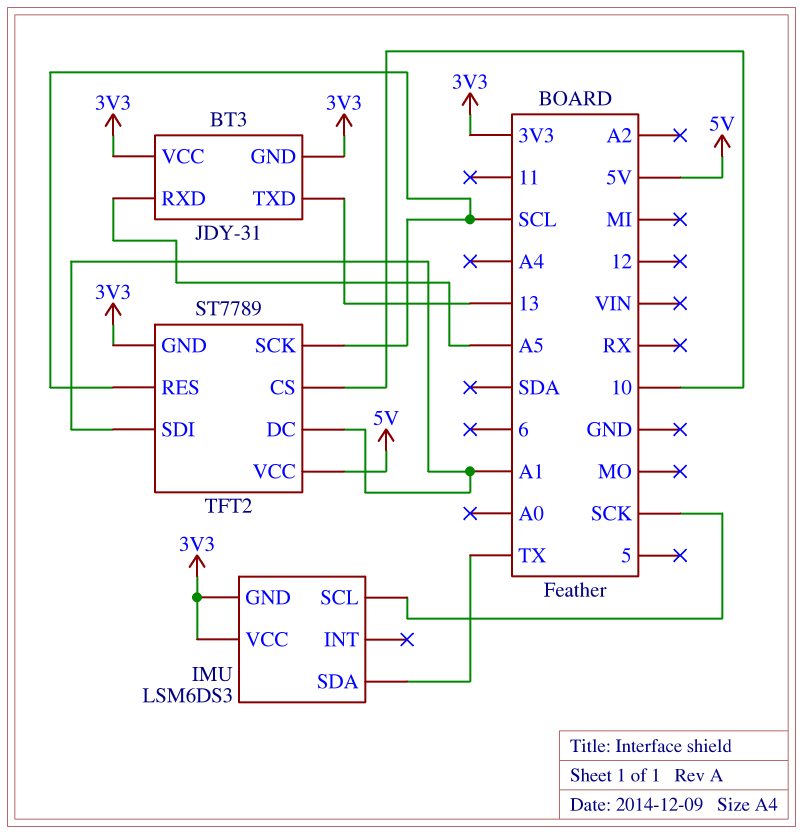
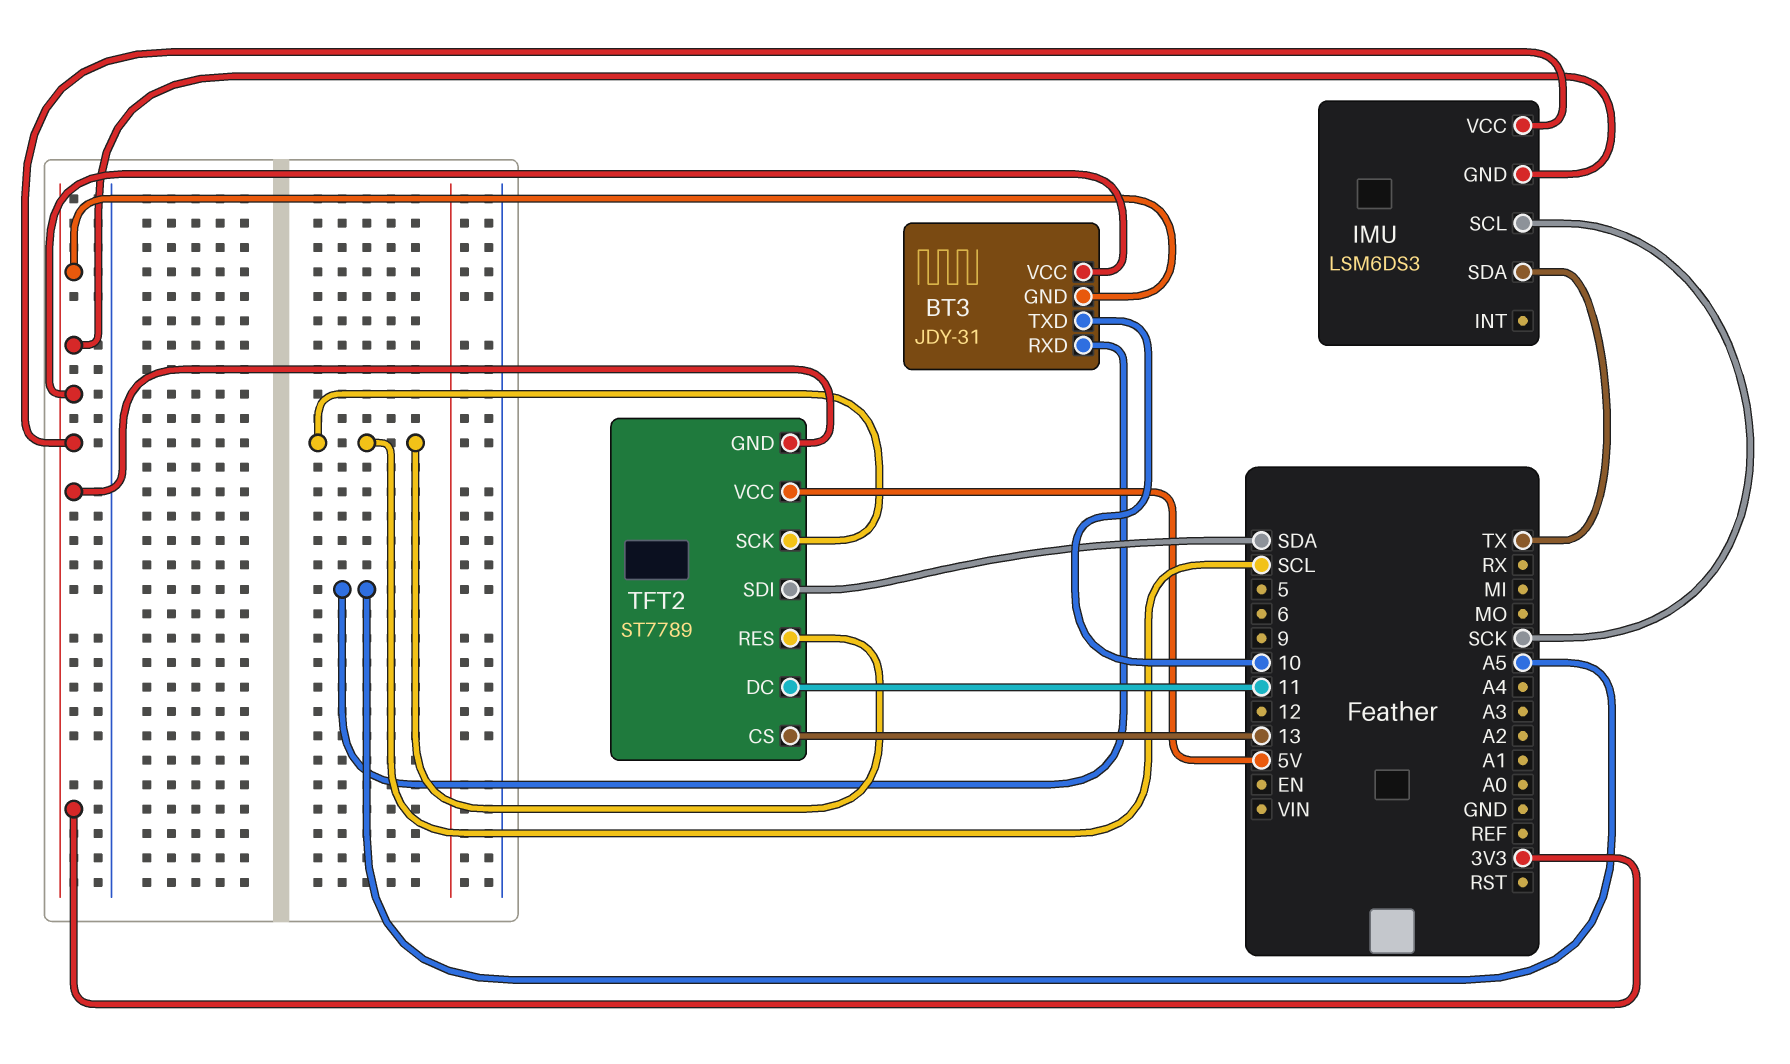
BT3 pin TXD: 13 -> 10
TFT2 pin CS: 10 -> 13
TFT2 pin DC: A1 -> 11
TFT2 pin SDI: A1 -> SDA

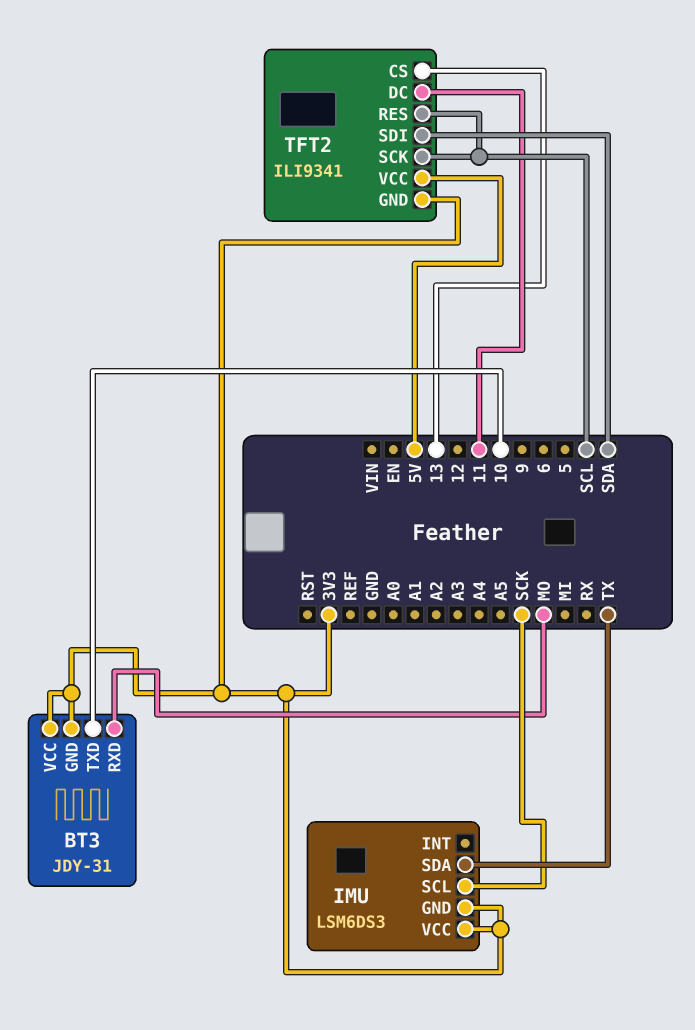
BT3 pin RXD: A5 -> MO
TFT2: ST7789 -> ILI9341

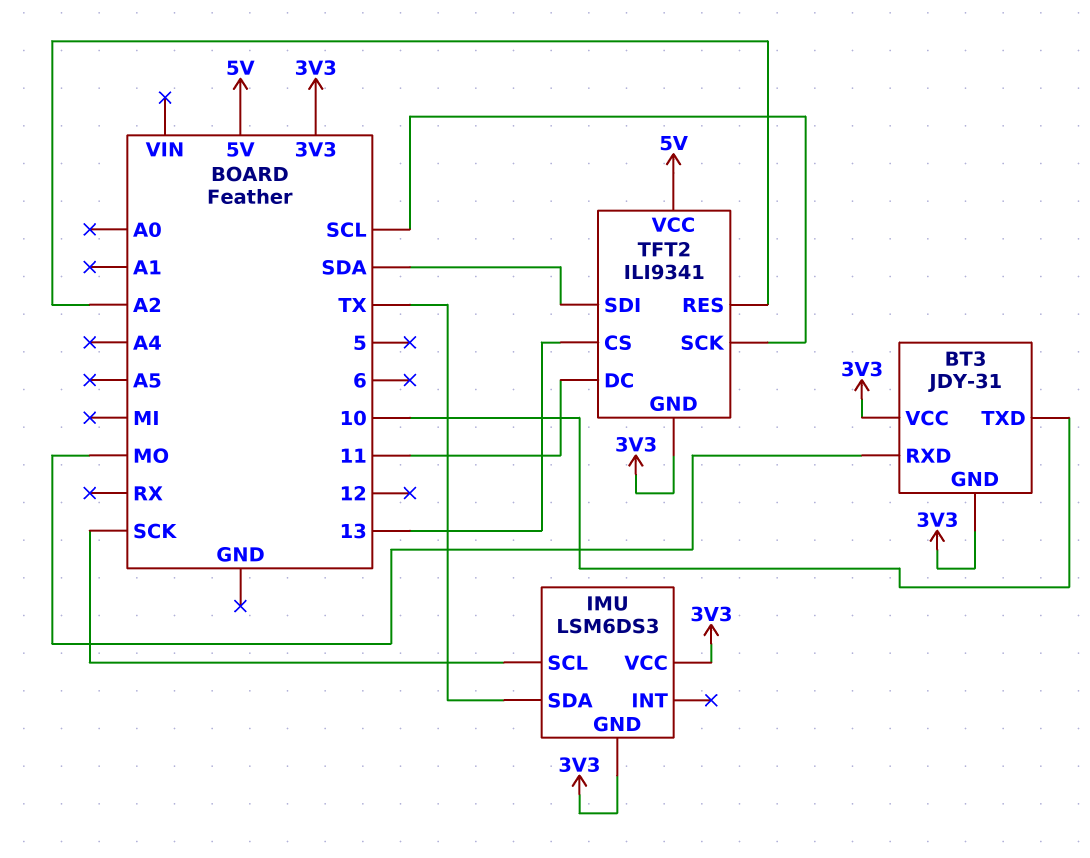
TFT2 pin RES: SCL -> A2

